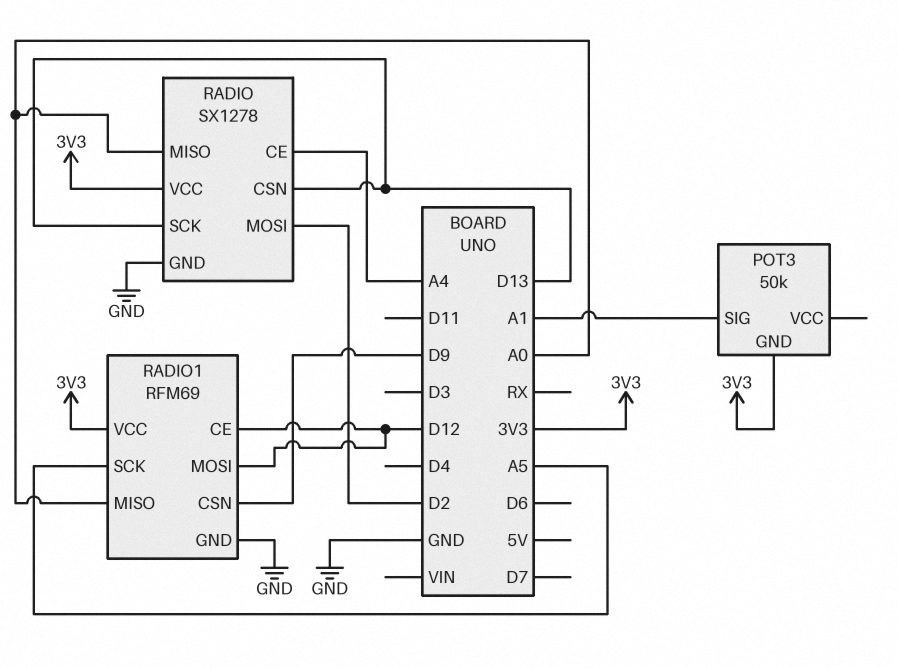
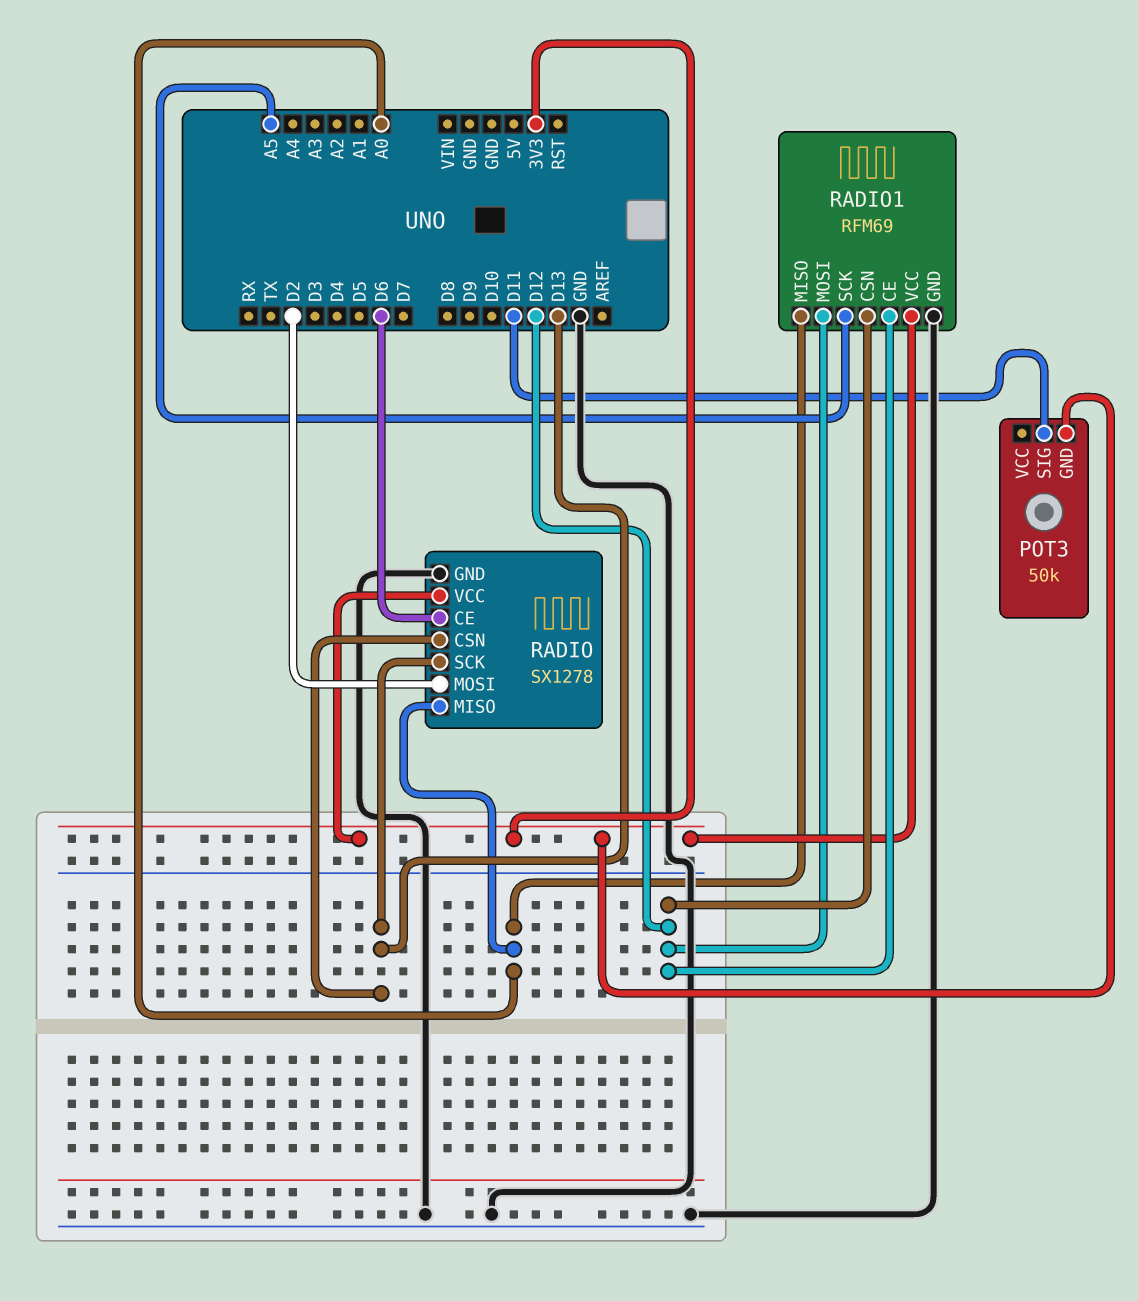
POT3 pin SIG: A1 -> D11
RADIO pin CE: A4 -> D6
RADIO1 pin CSN: D9 -> D12

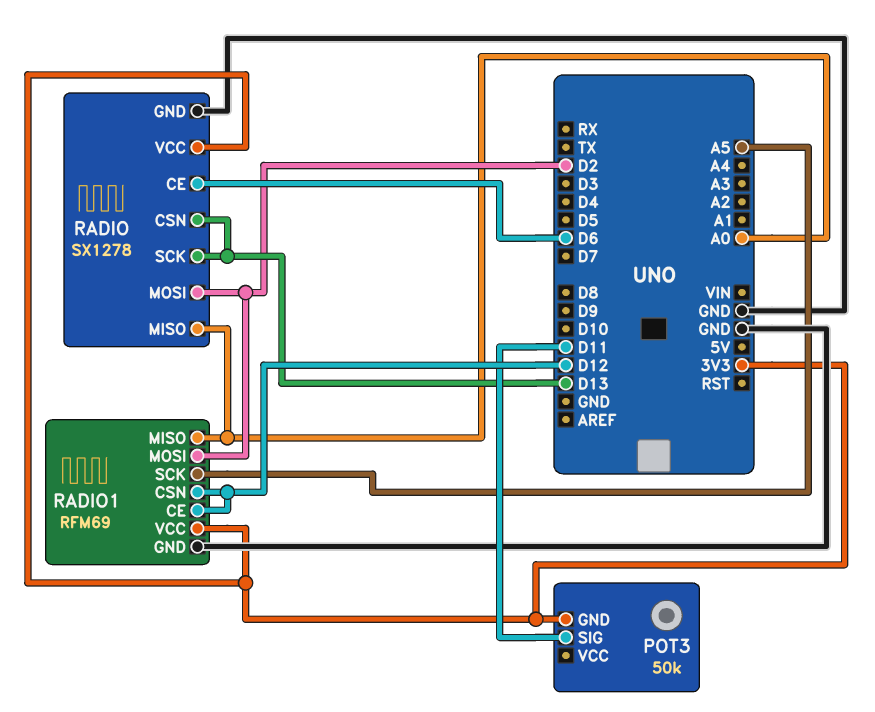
RADIO1 pin MOSI: D12 -> D2

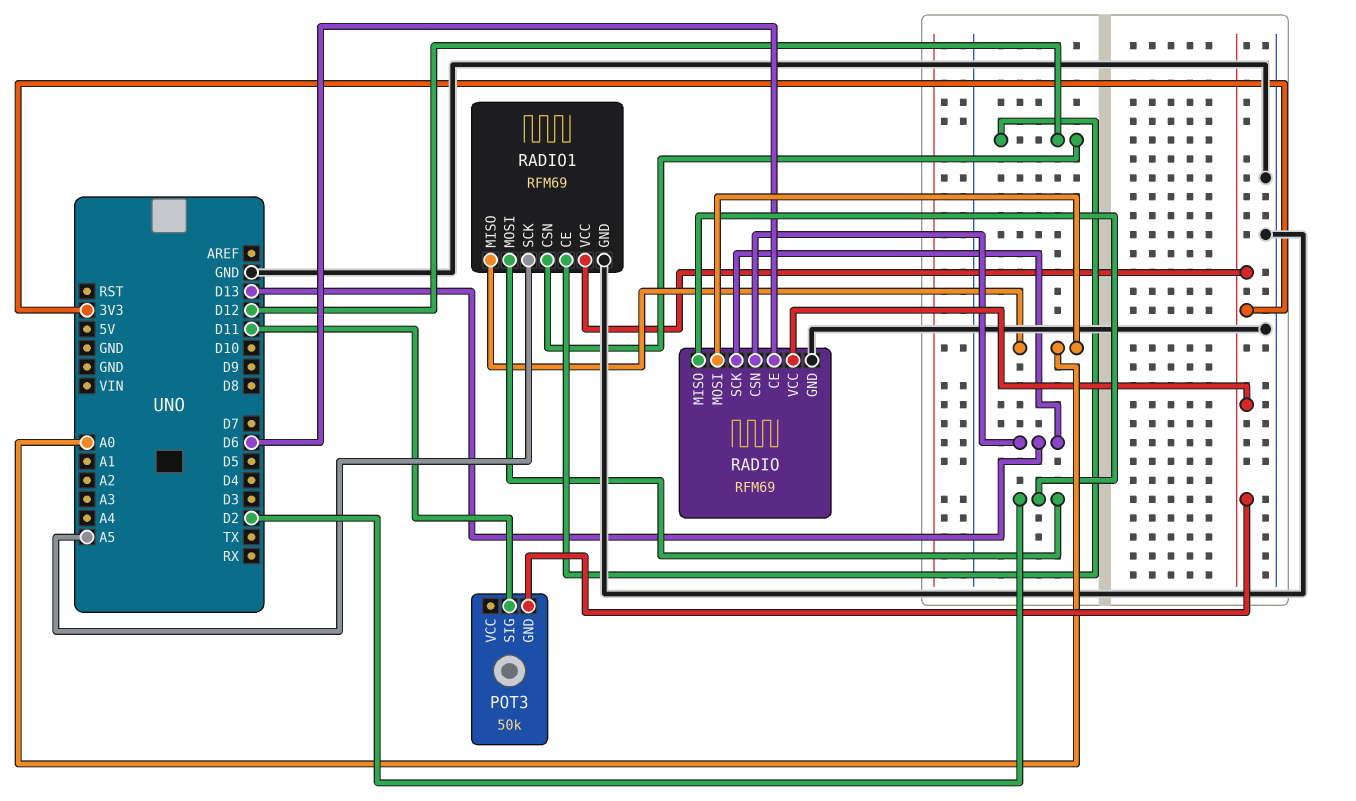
RADIO: SX1278 -> RFM69
RADIO pin MISO: A0 -> D2
RADIO pin MOSI: D2 -> A0

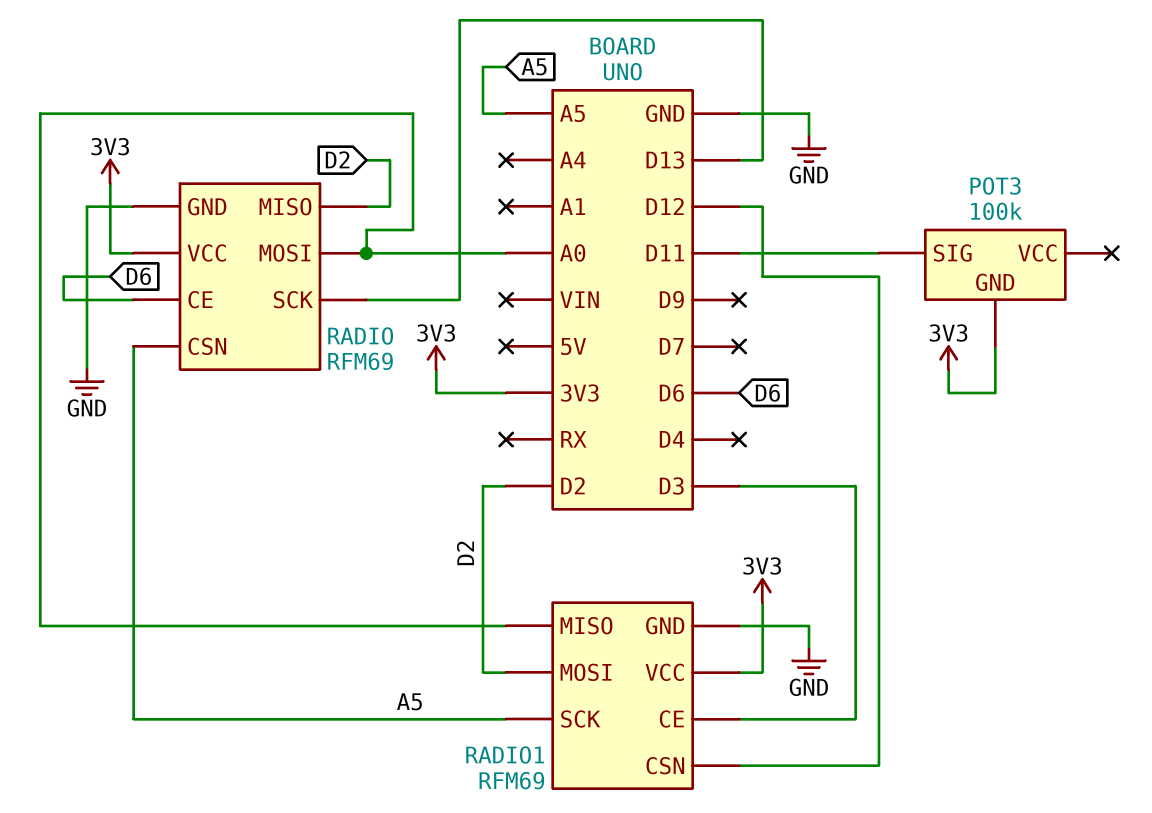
POT3: 50k -> 100k
RADIO pin CSN: D13 -> A5
RADIO1 pin CE: D12 -> D3

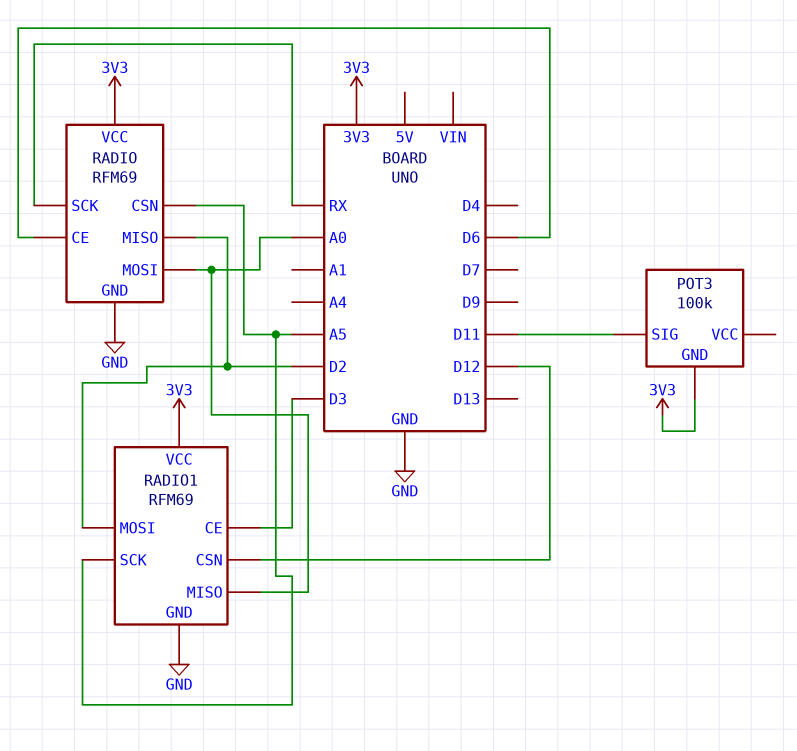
RADIO pin SCK: D13 -> RX

